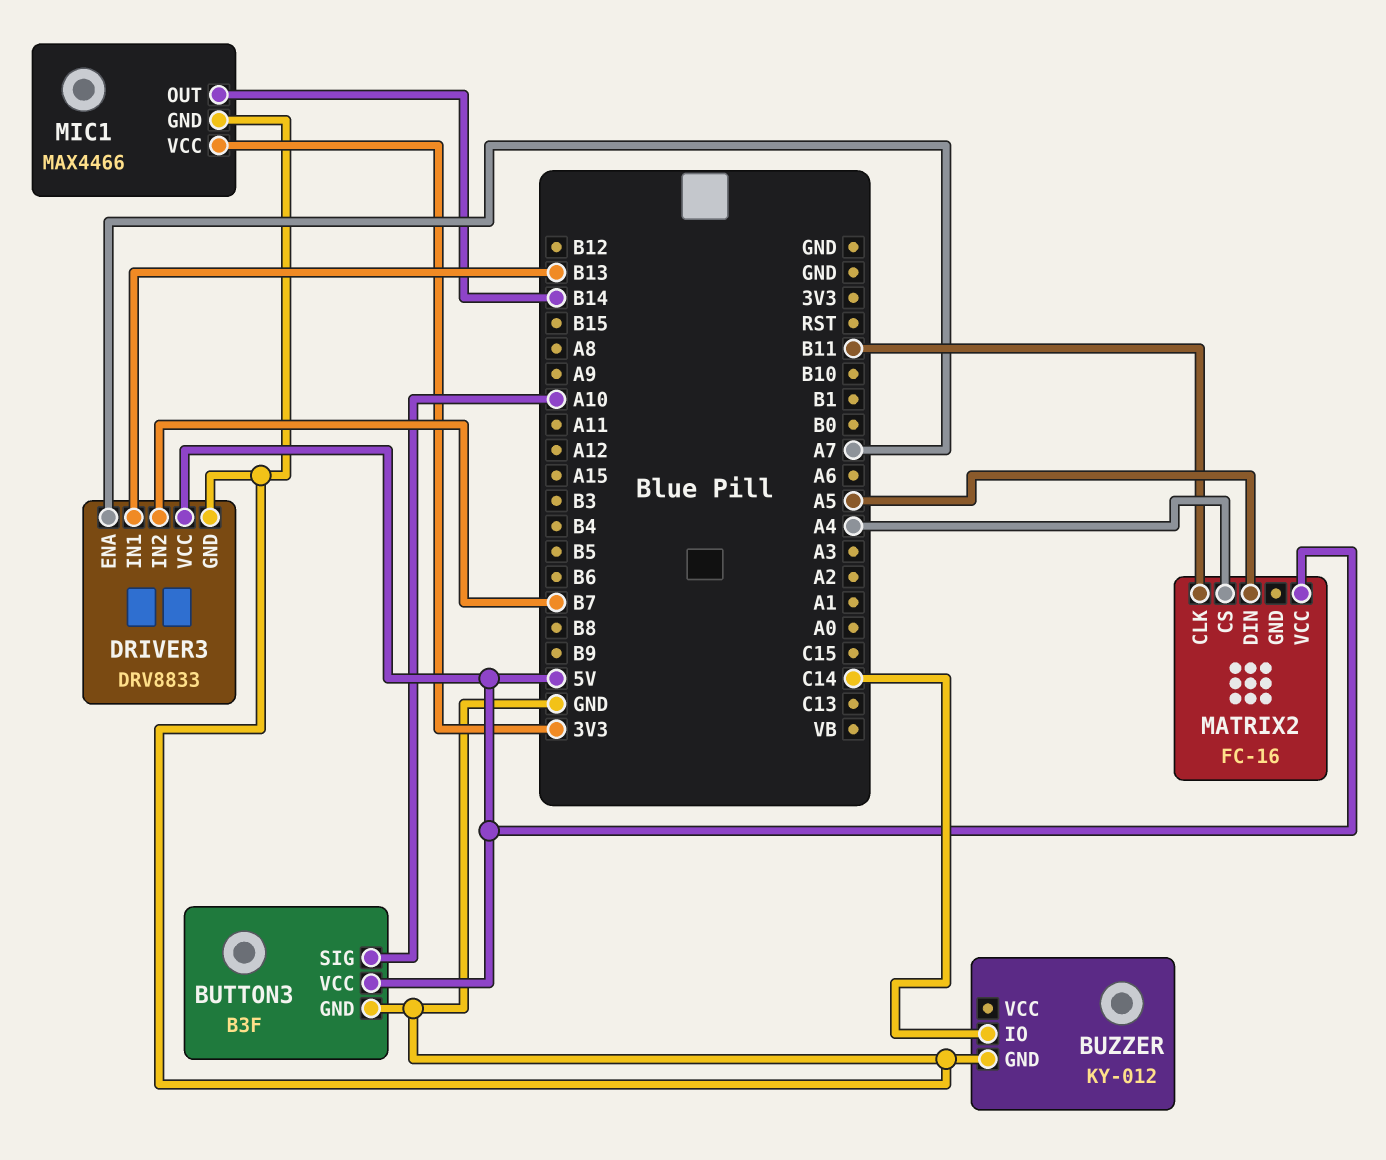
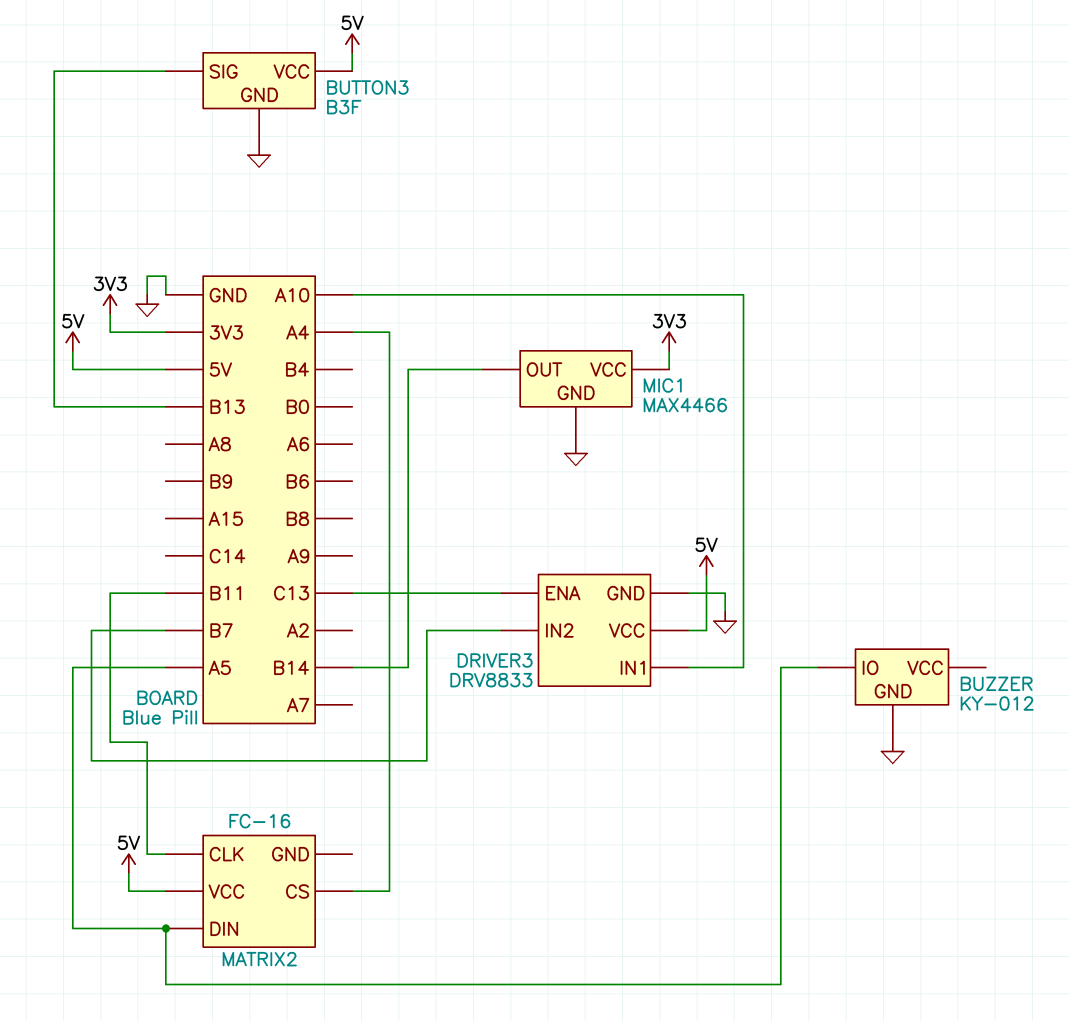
BUTTON3 pin SIG: A10 -> B13
BUZZER pin IO: C14 -> A5
DRIVER3 pin ENA: A7 -> C13
DRIVER3 pin IN1: B13 -> A10

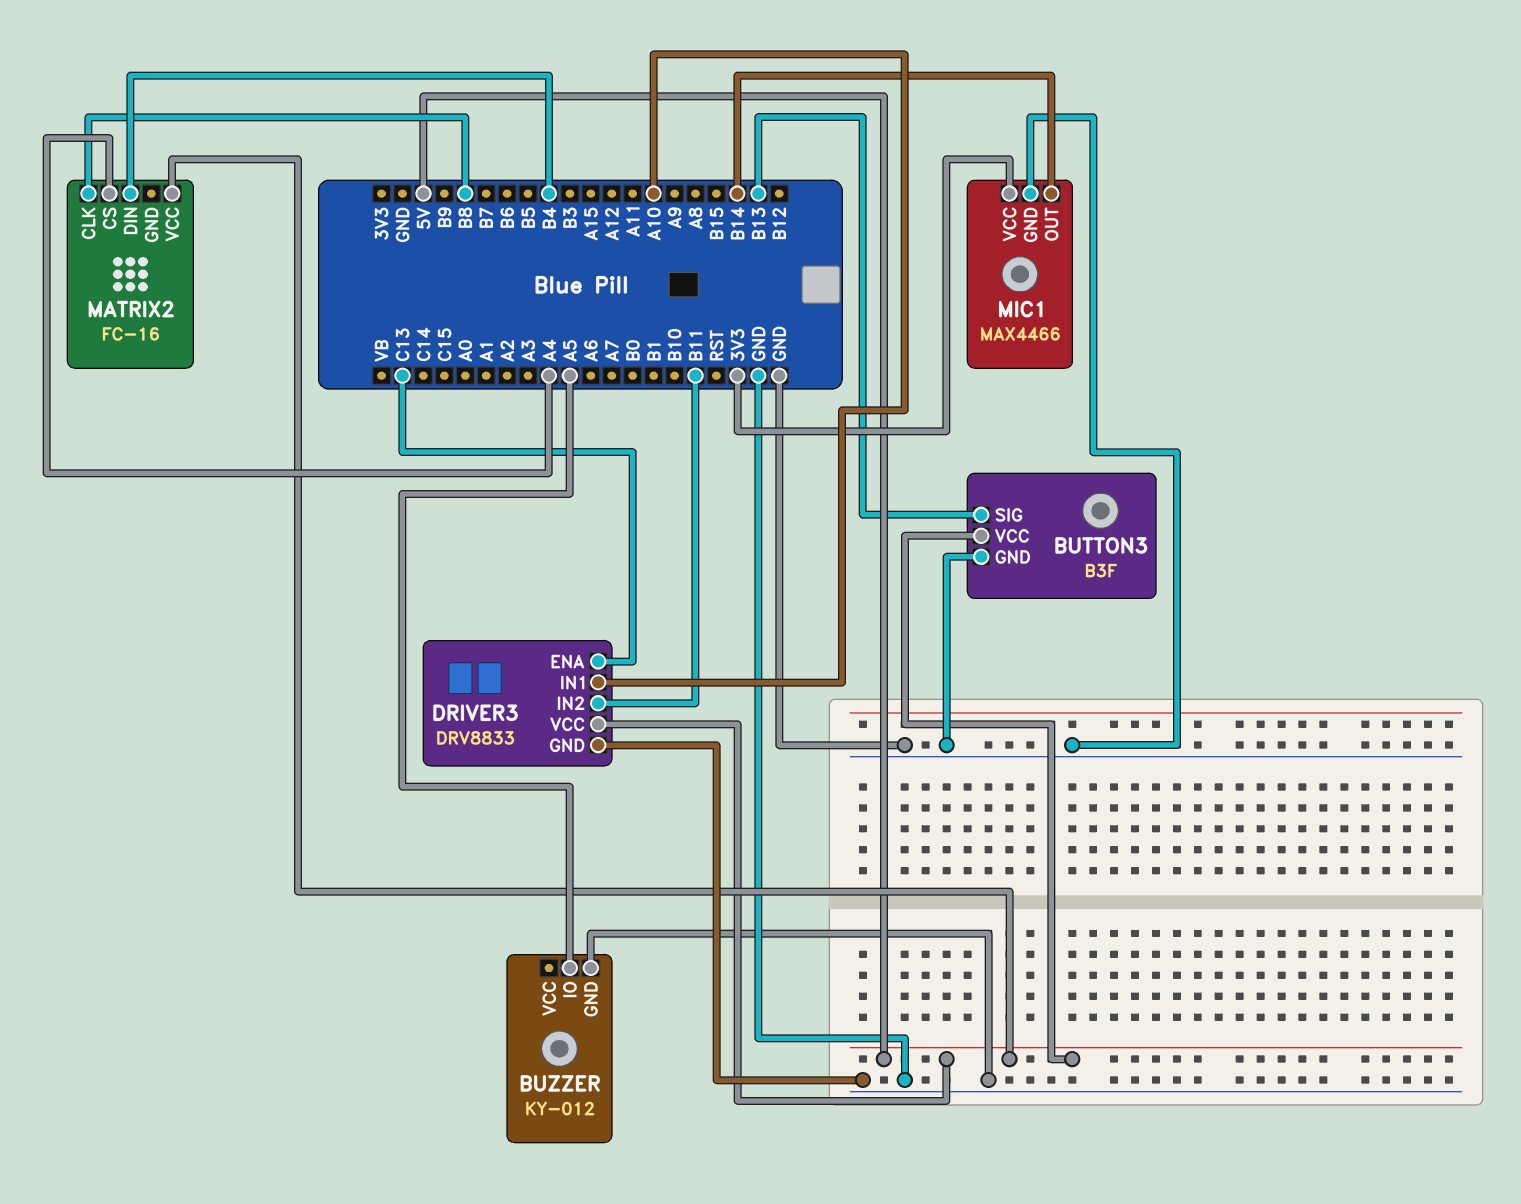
DRIVER3 pin IN2: B7 -> B11
MATRIX2 pin CLK: B11 -> B8
MATRIX2 pin DIN: A5 -> B4

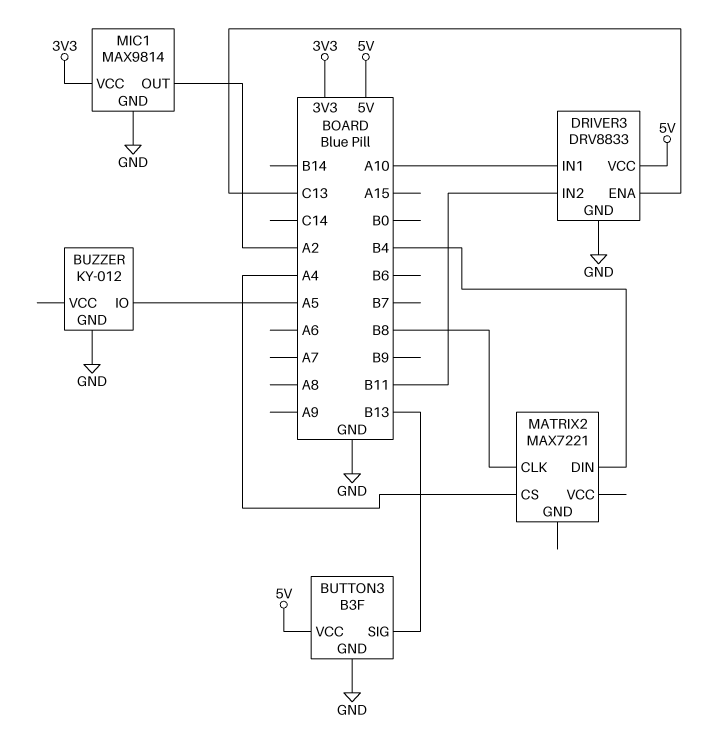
MATRIX2: FC-16 -> MAX7221
MATRIX2 pin VCC: 5V -> none
MIC1: MAX4466 -> MAX9814
MIC1 pin OUT: B14 -> A2

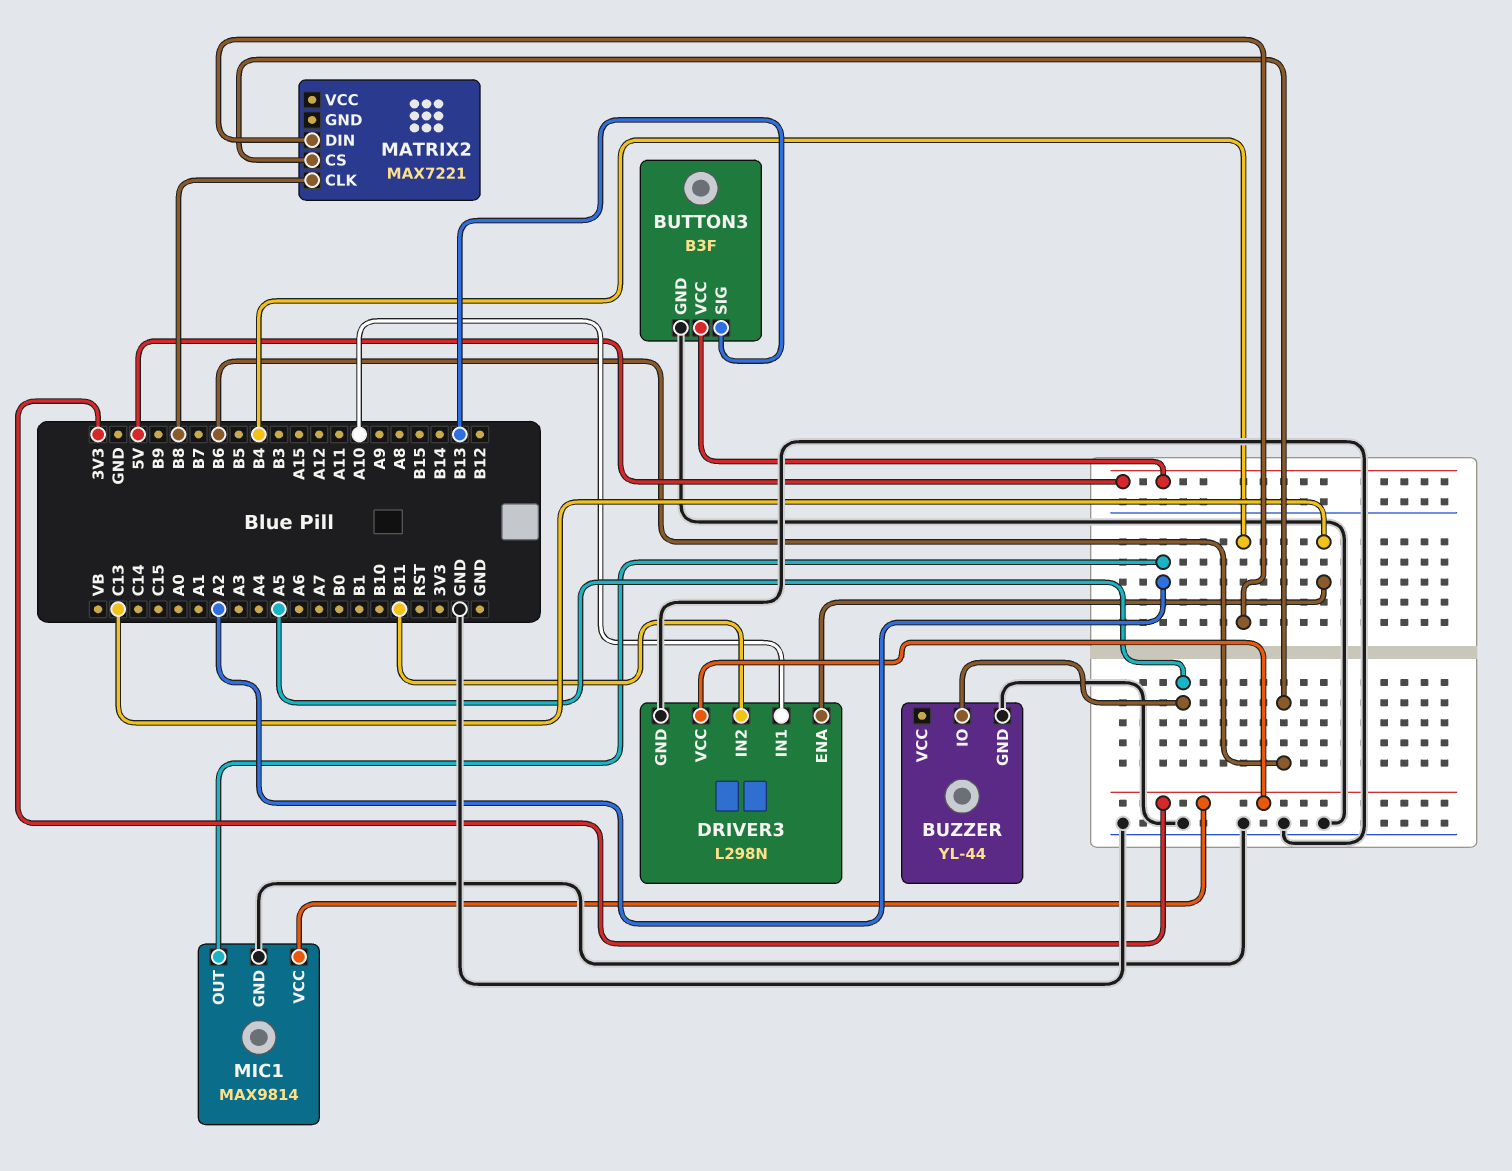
BUZZER: KY-012 -> YL-44
DRIVER3: DRV8833 -> L298N
DRIVER3 pin VCC: 5V -> 3V3
MATRIX2 pin CS: A4 -> B6

